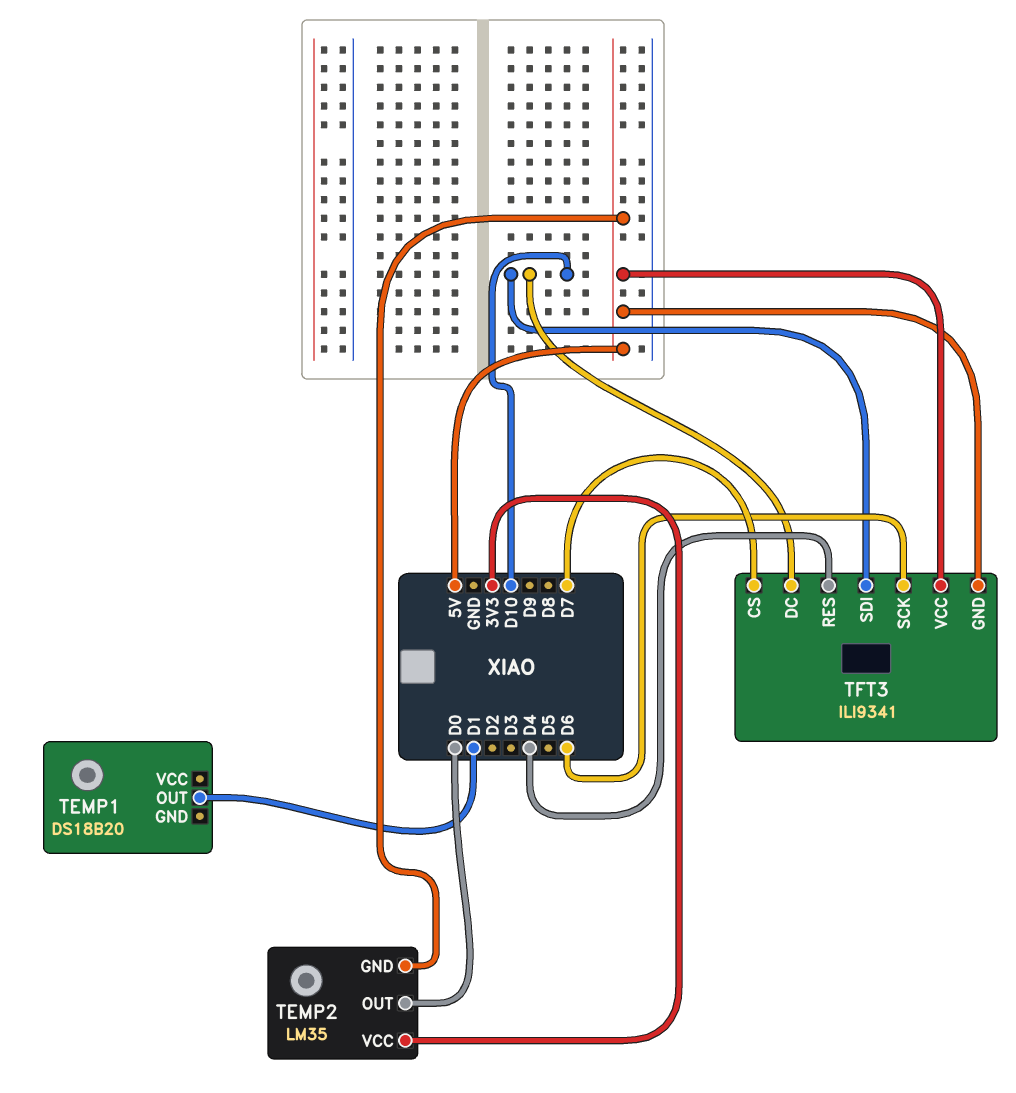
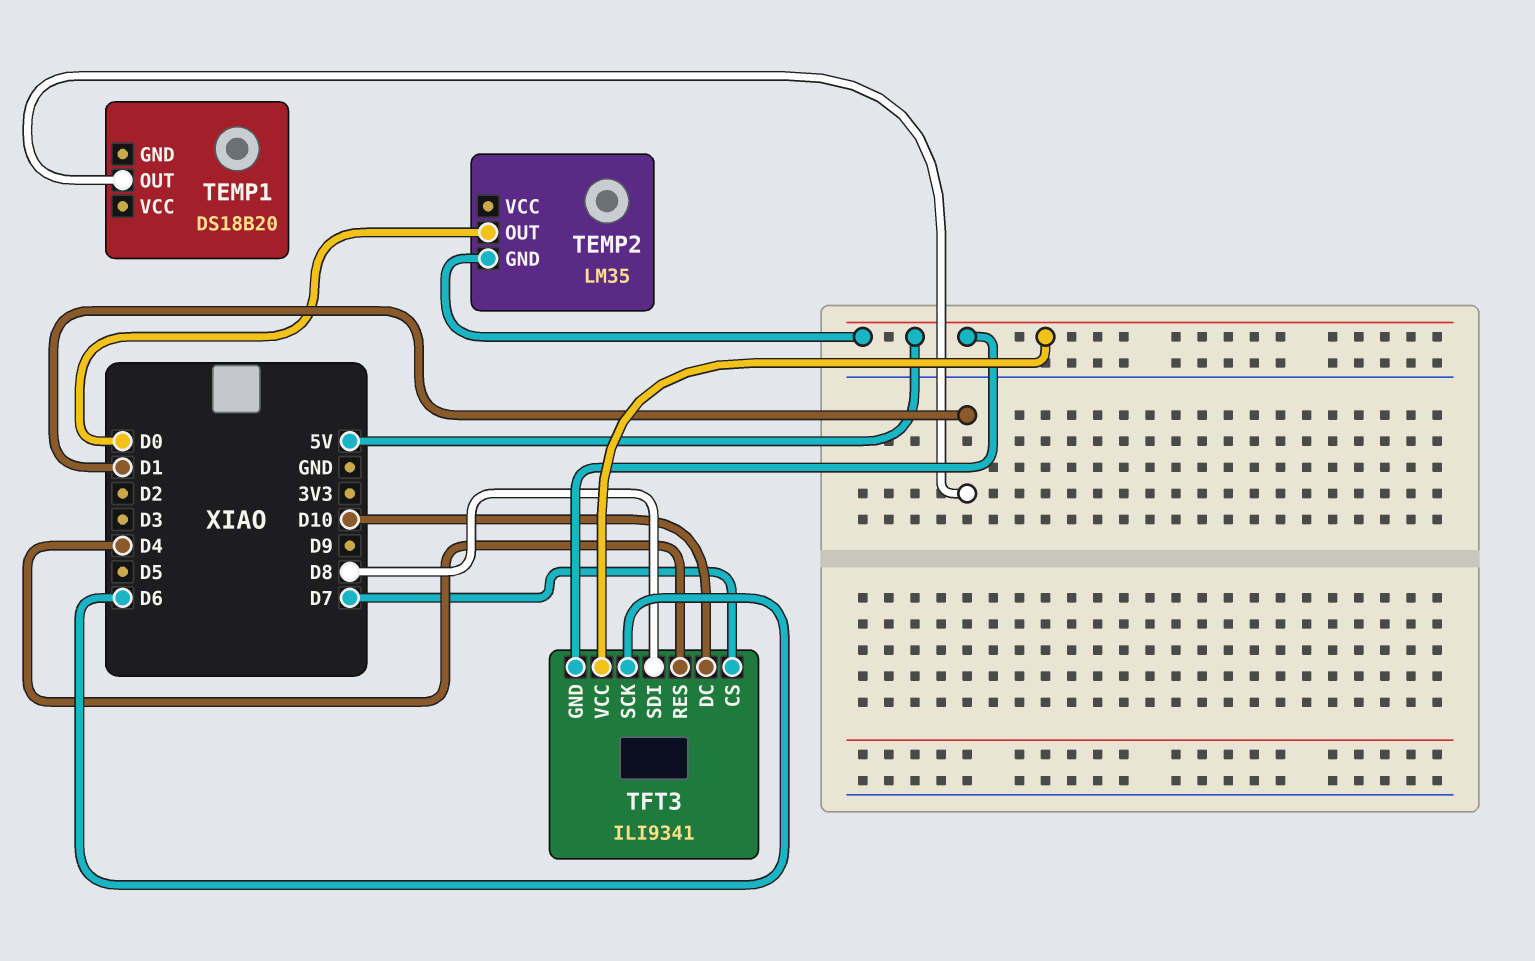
TEMP2 pin VCC: 3V3 -> none
TFT3 pin SDI: D10 -> D8

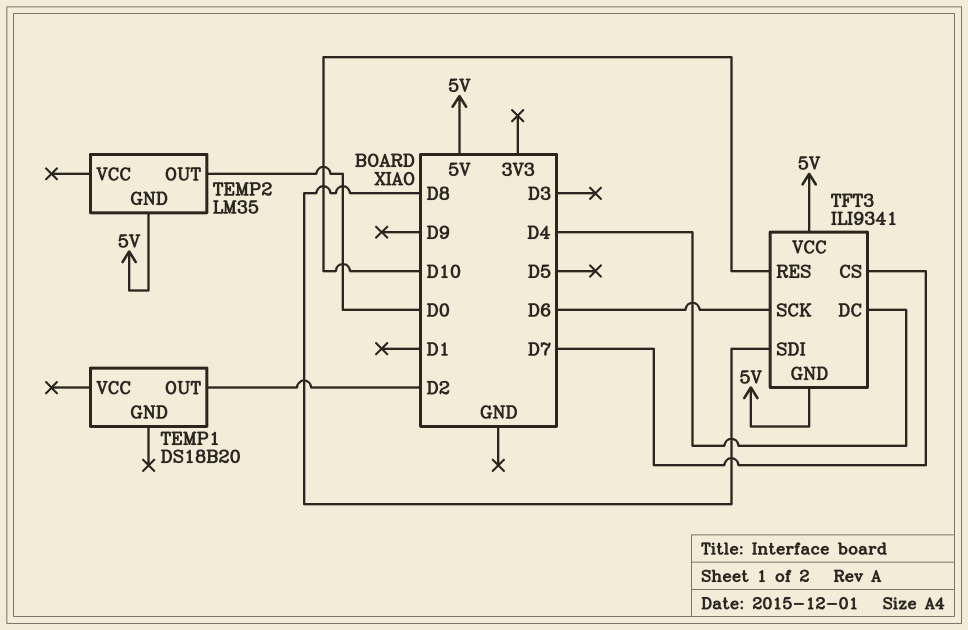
TEMP1 pin OUT: D1 -> D2
TFT3 pin DC: D10 -> D4
TFT3 pin RES: D4 -> D10

